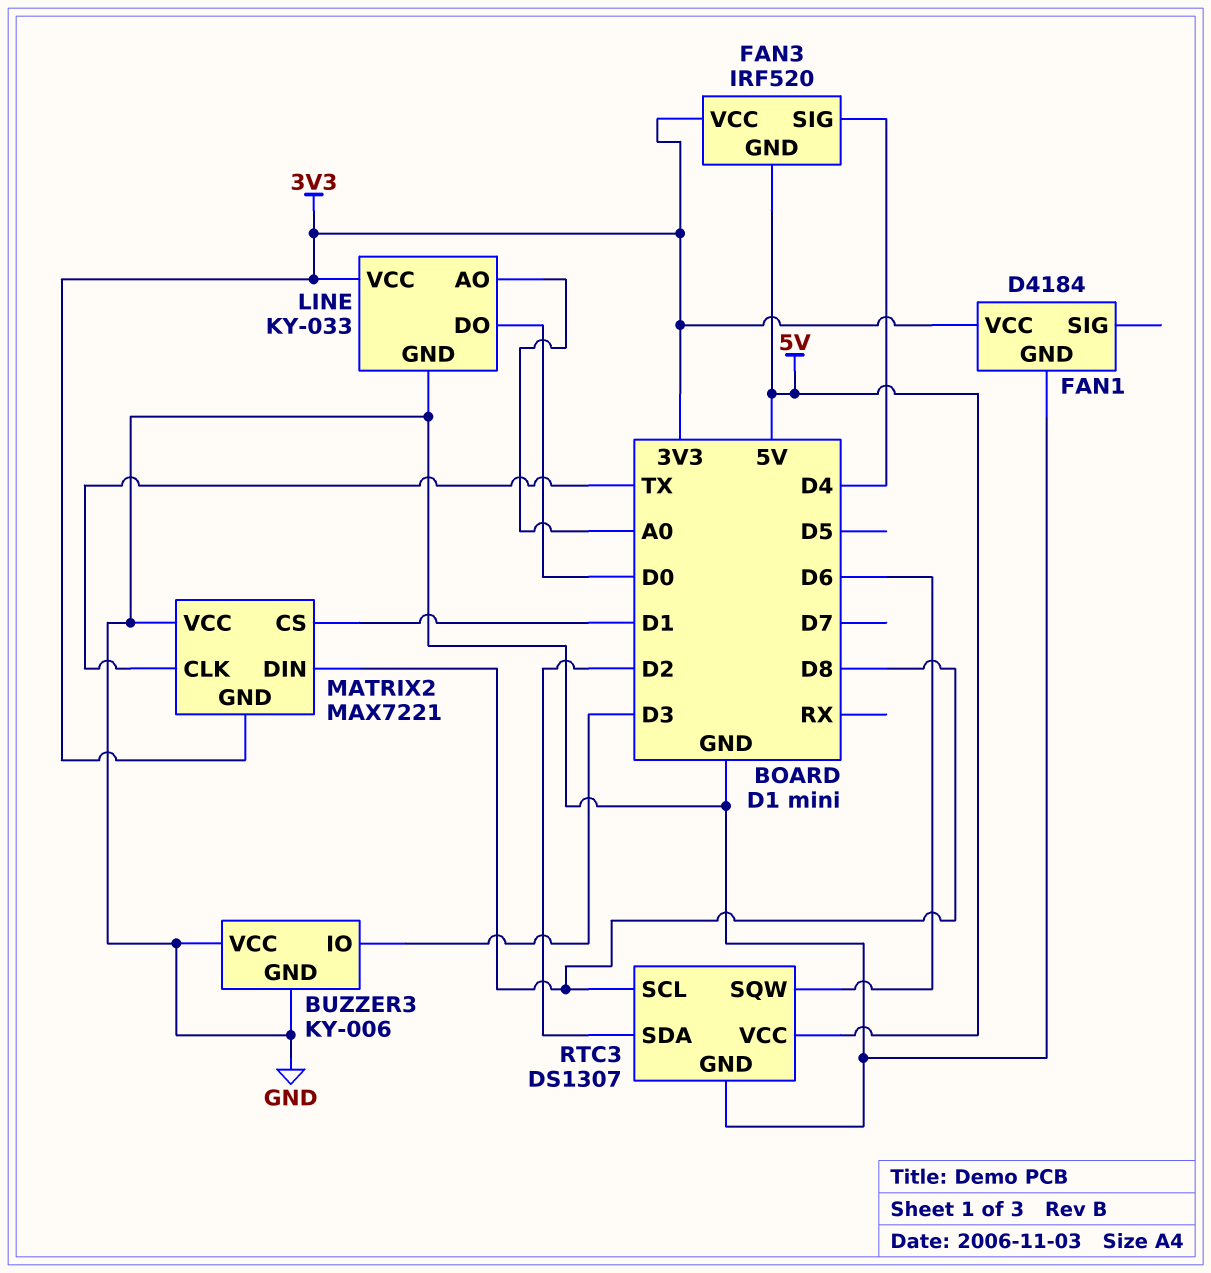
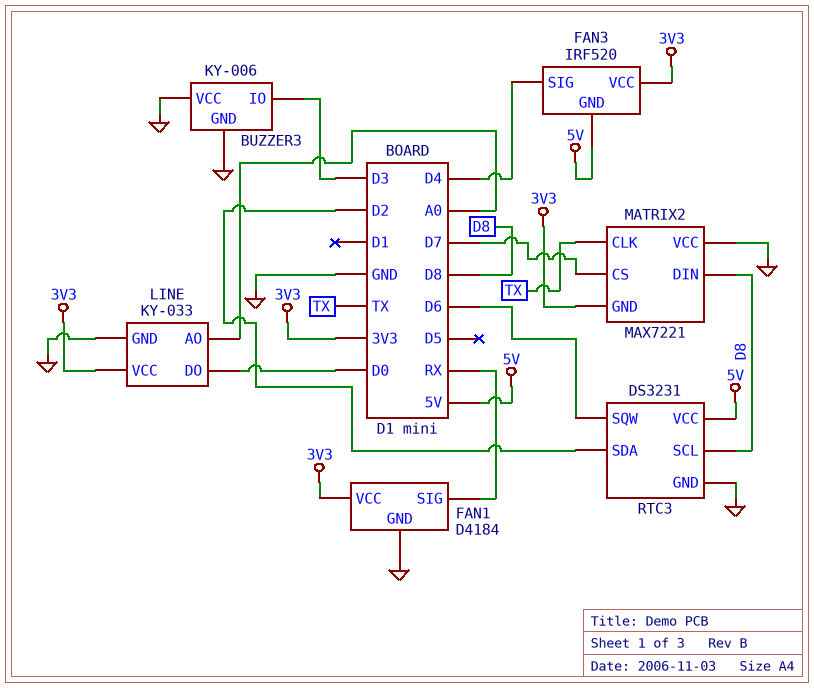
FAN1 pin SIG: none -> RX
MATRIX2 pin CS: D1 -> D7
RTC3: DS1307 -> DS3231

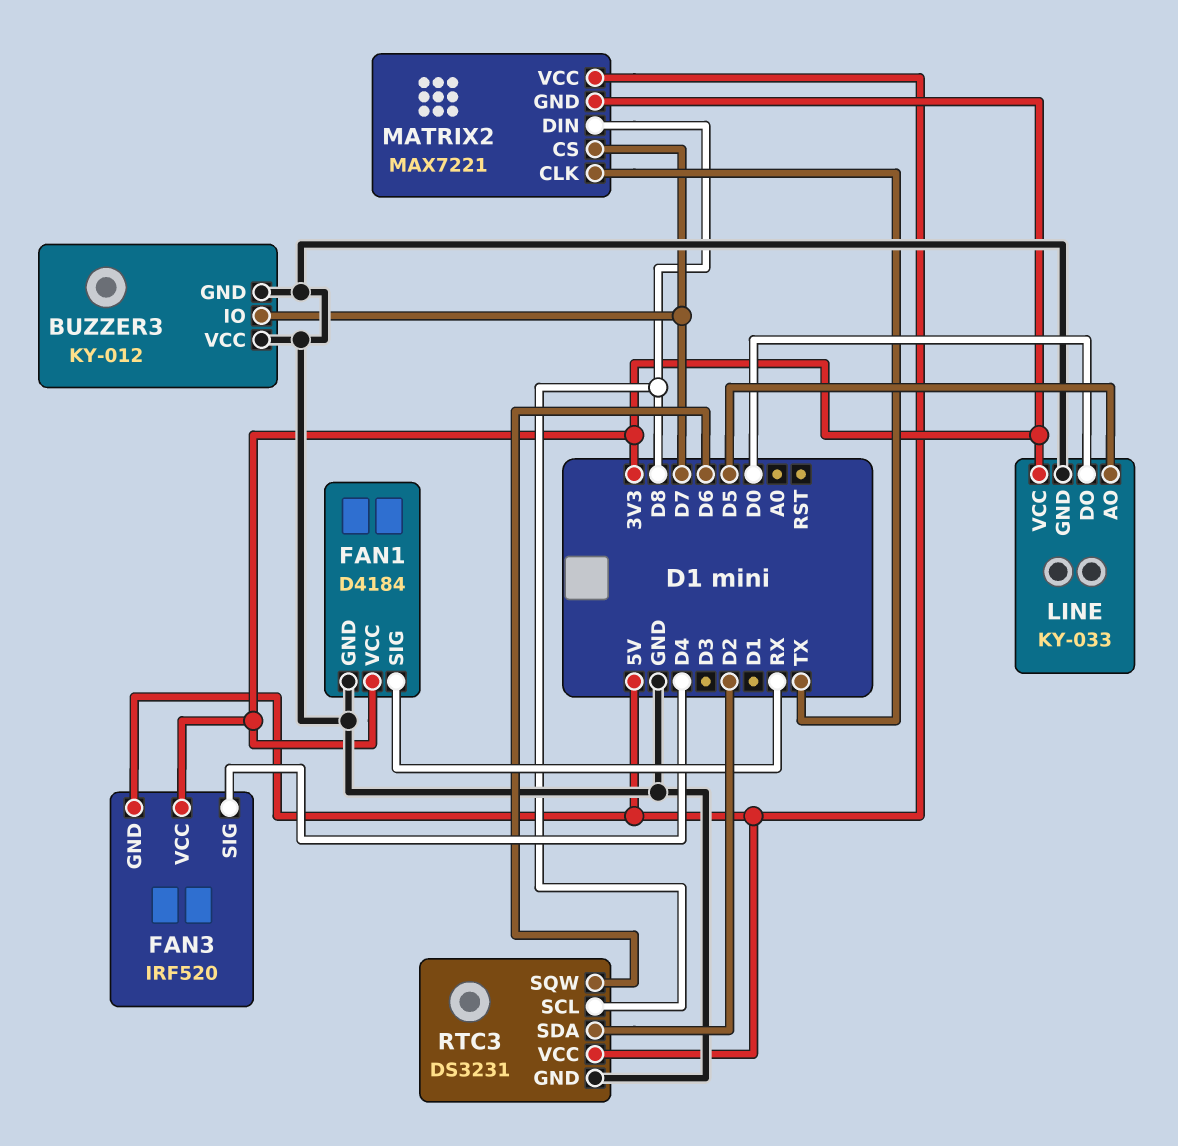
BUZZER3: KY-006 -> KY-012
BUZZER3 pin IO: D3 -> D7
LINE pin AO: A0 -> D5
MATRIX2 pin VCC: GND -> 5V

